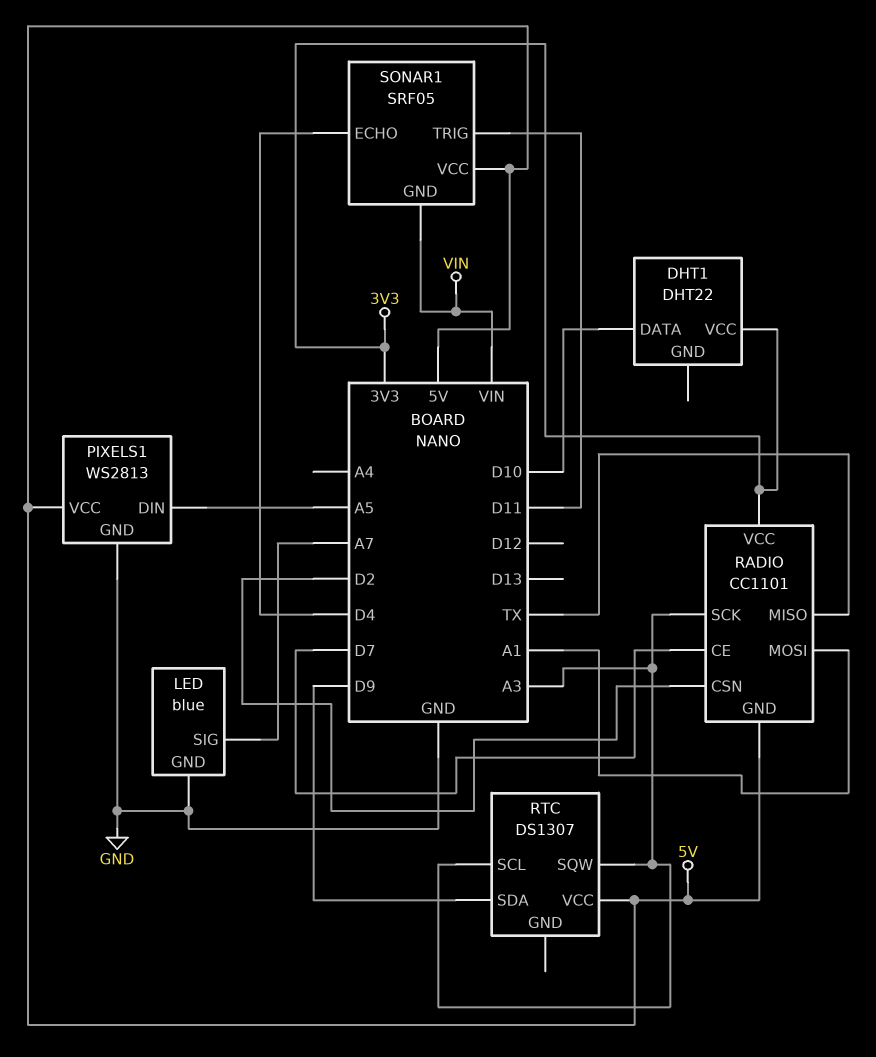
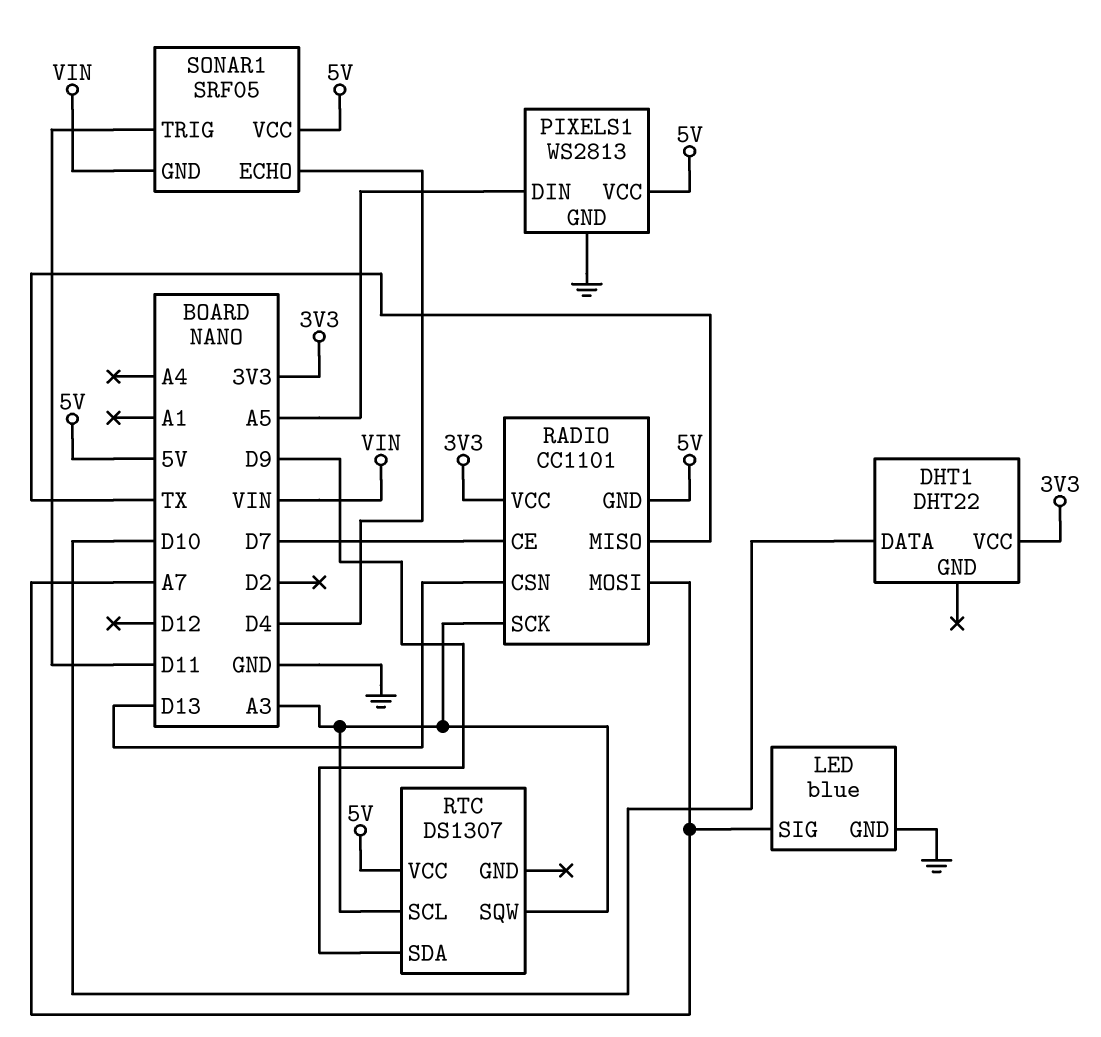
RADIO pin CSN: D2 -> D13
RADIO pin MOSI: A1 -> A7

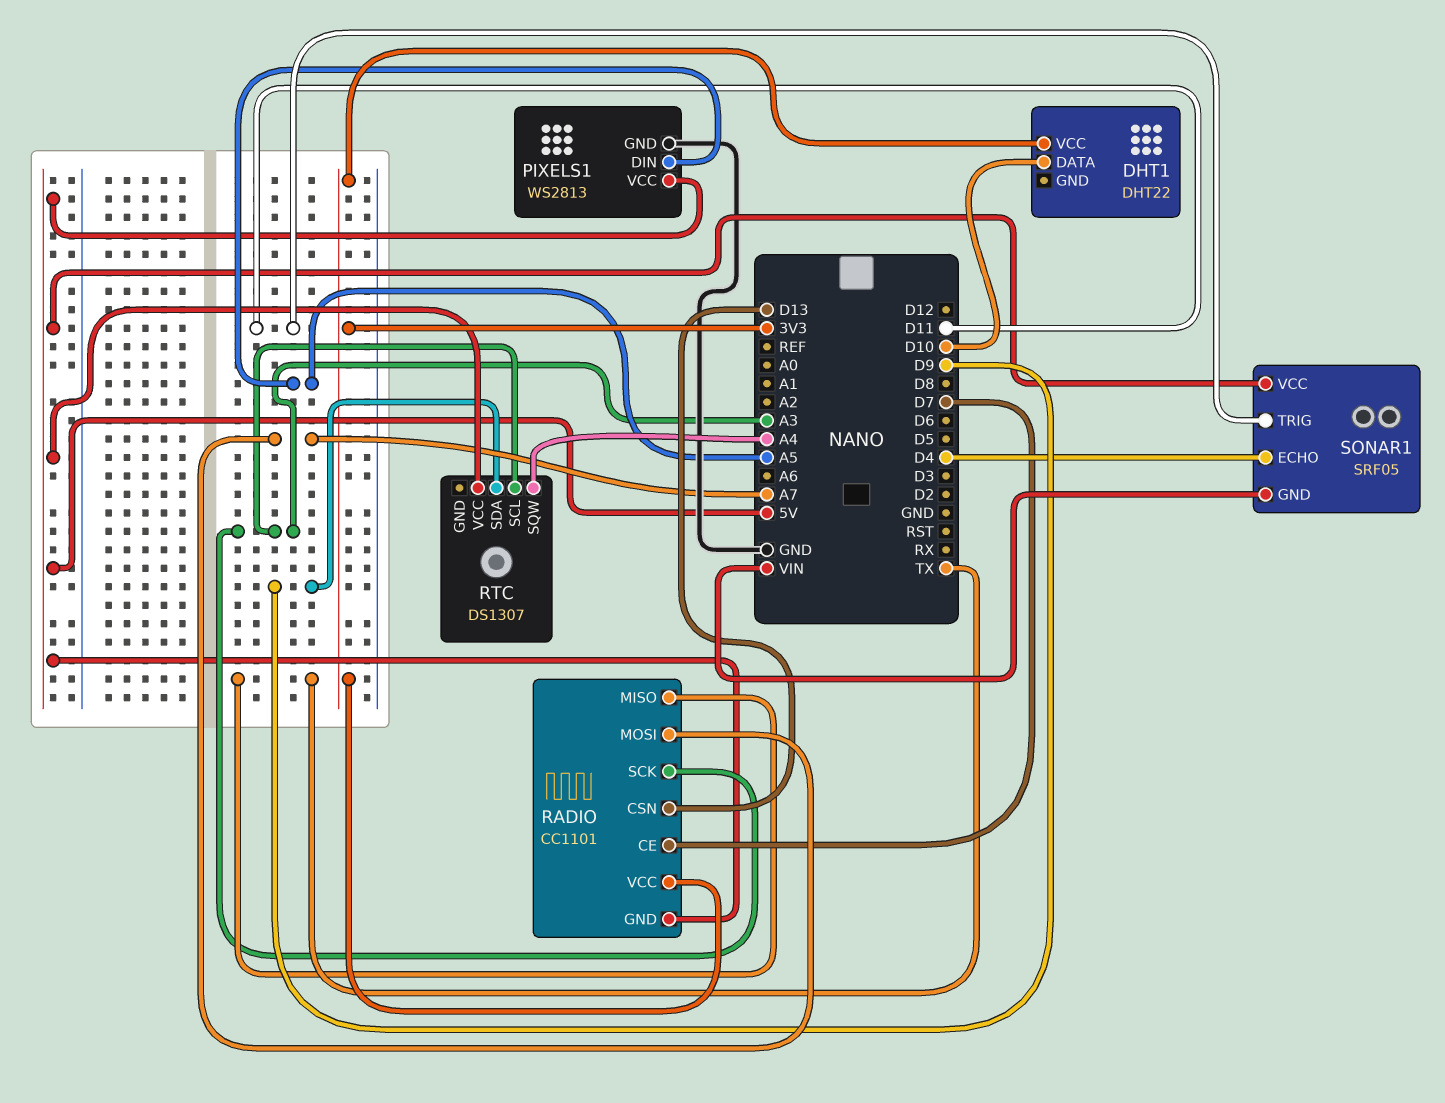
LED: blue -> none
LED pin GND: GND -> none
LED pin SIG: A7 -> none
RTC pin SQW: A3 -> A4

